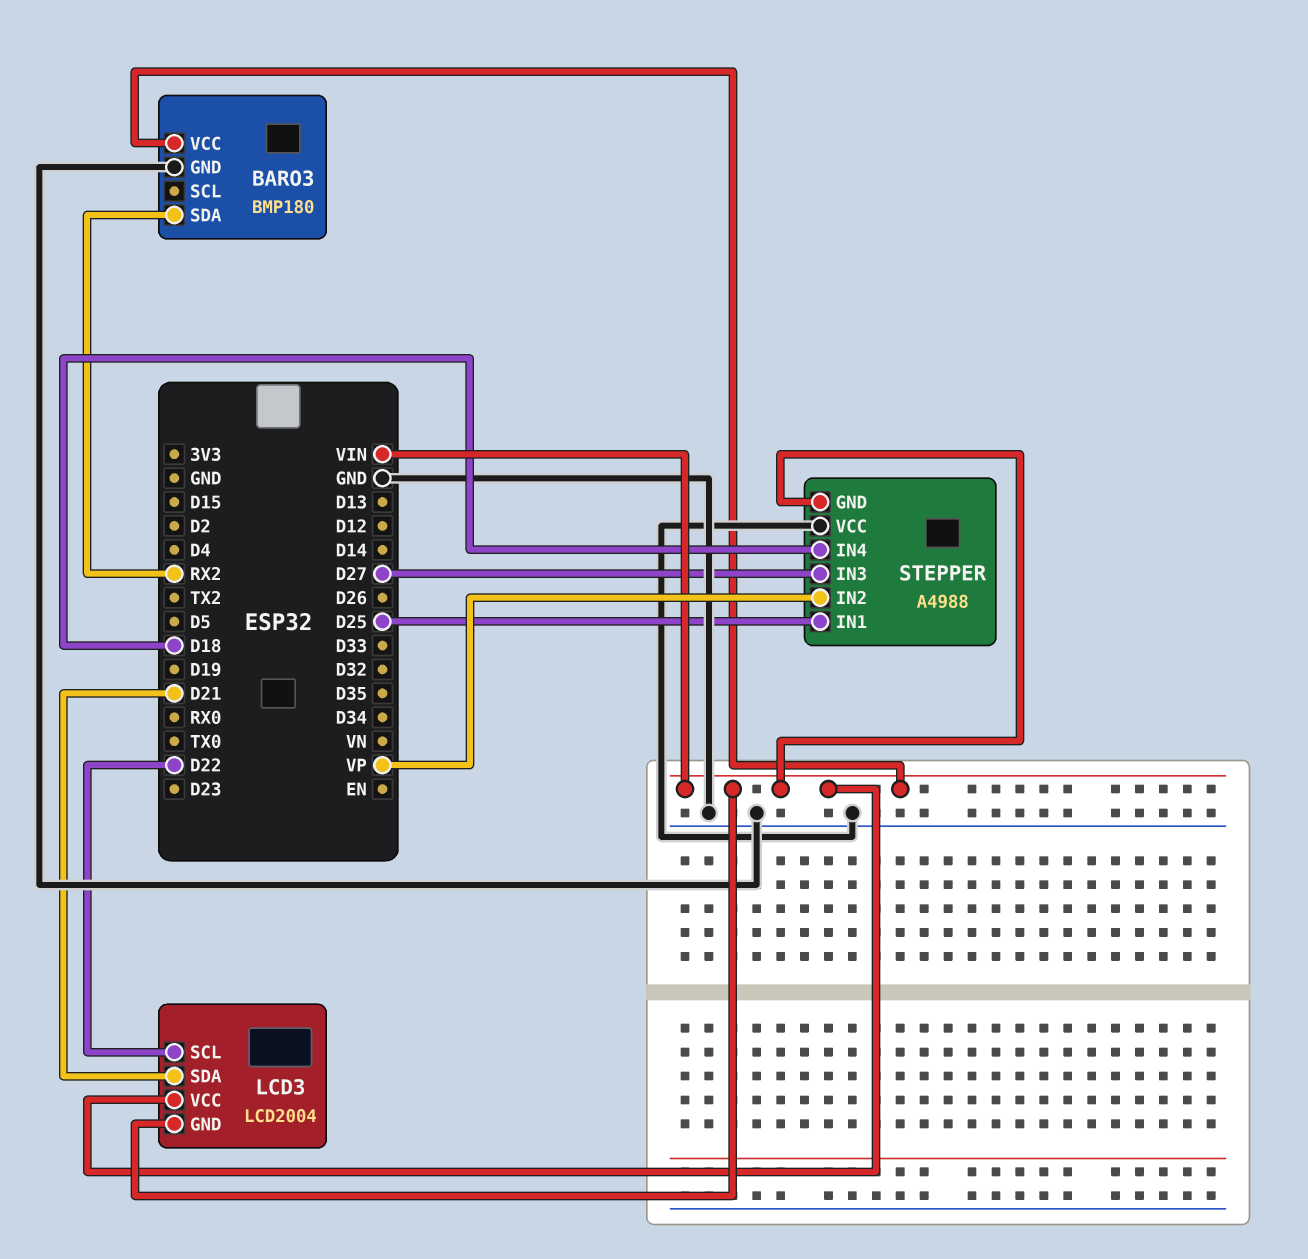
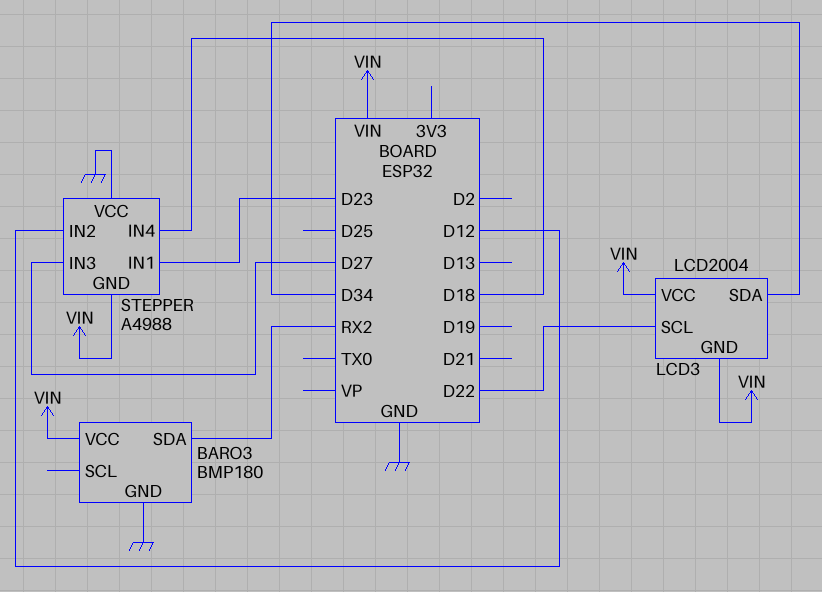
LCD3 pin SDA: D21 -> D34
STEPPER pin IN1: D25 -> D23
STEPPER pin IN2: VP -> D12

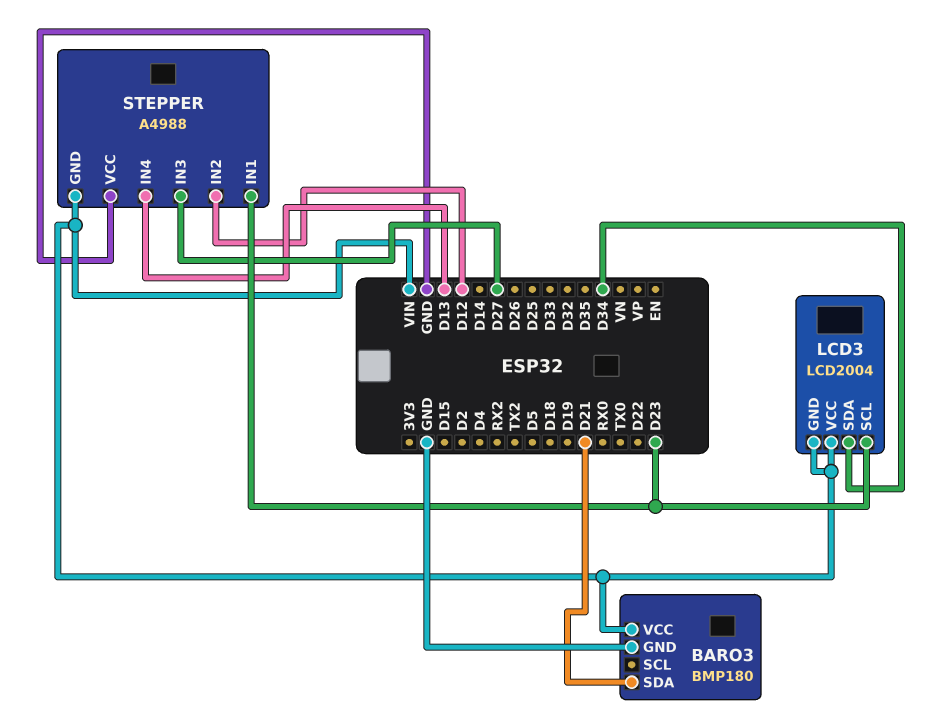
BARO3 pin SDA: RX2 -> D21
LCD3 pin SCL: D22 -> D23
STEPPER pin IN4: D18 -> D13

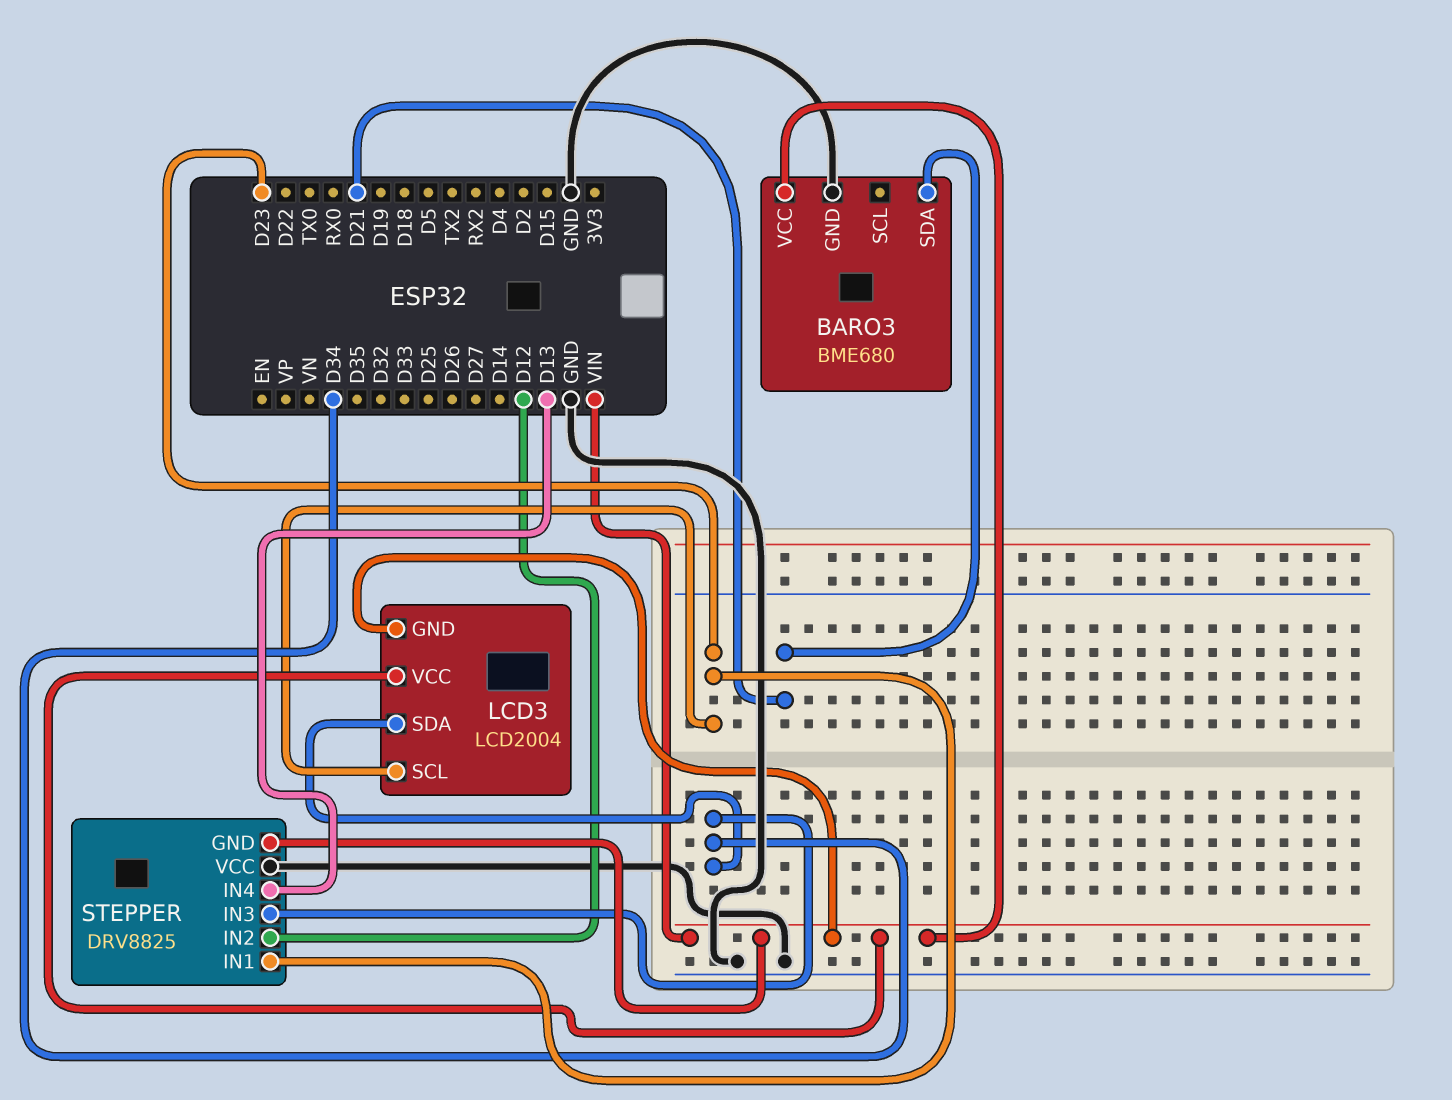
BARO3: BMP180 -> BME680
STEPPER: A4988 -> DRV8825
STEPPER pin IN3: D27 -> D34

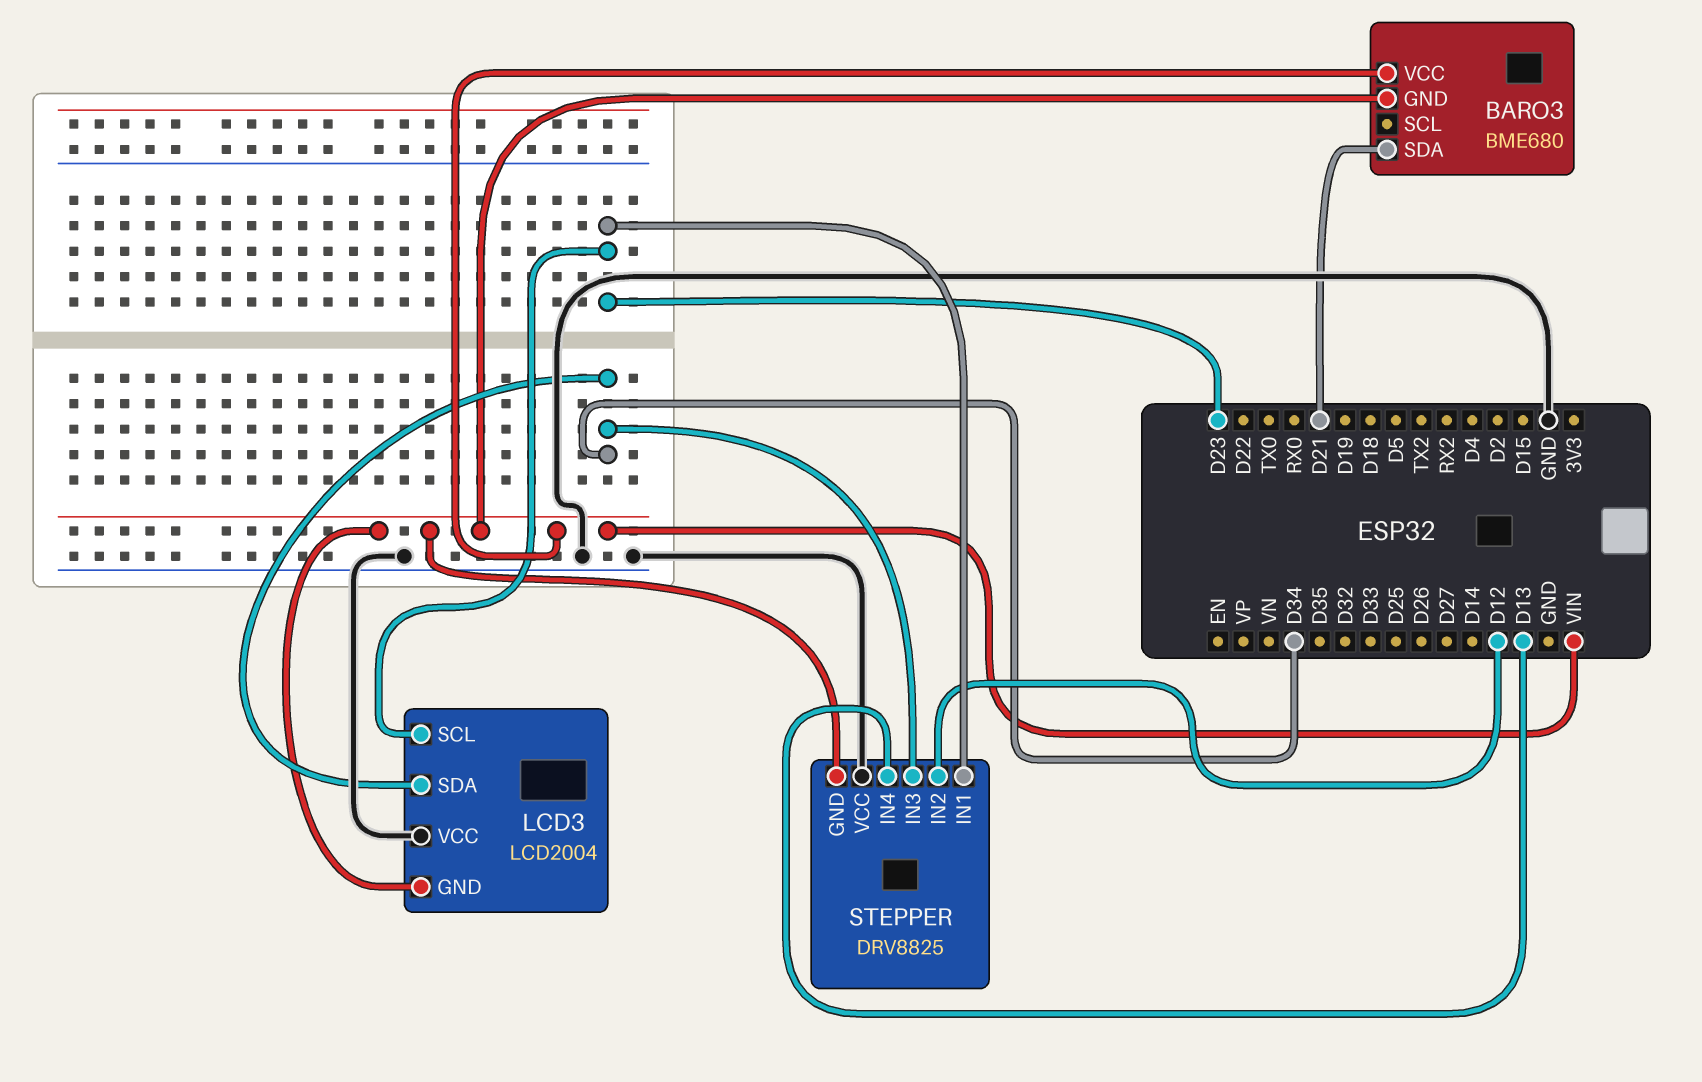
BARO3 pin GND: GND -> VIN
LCD3 pin VCC: VIN -> GND

